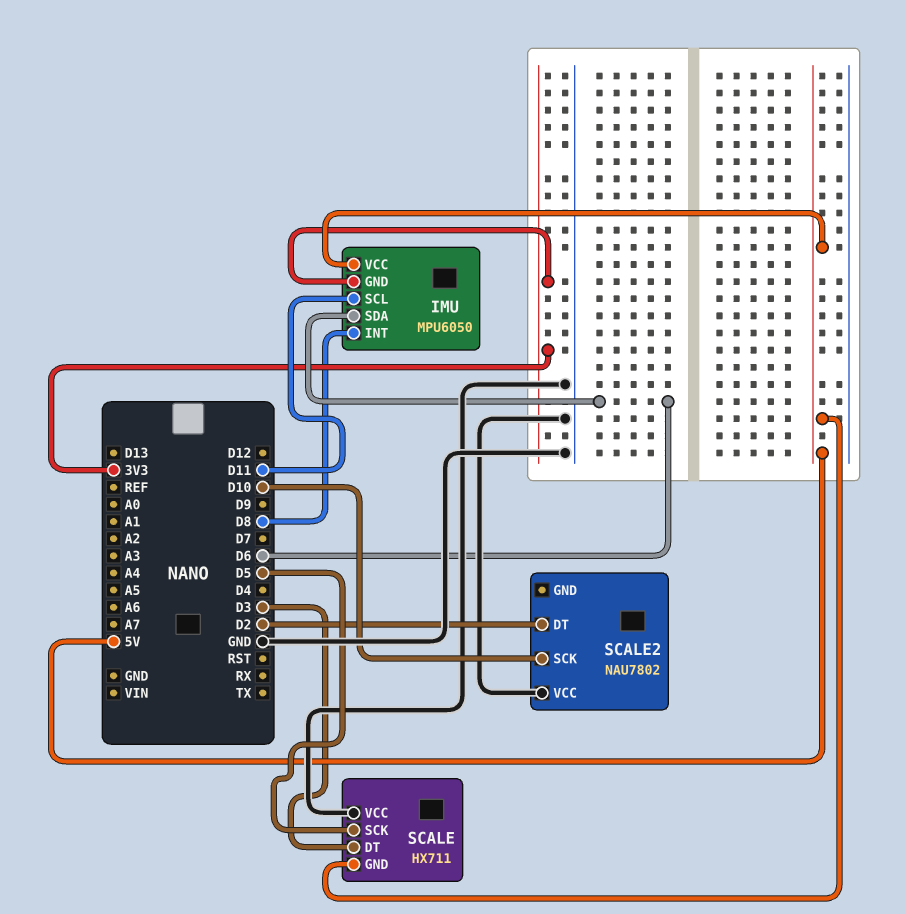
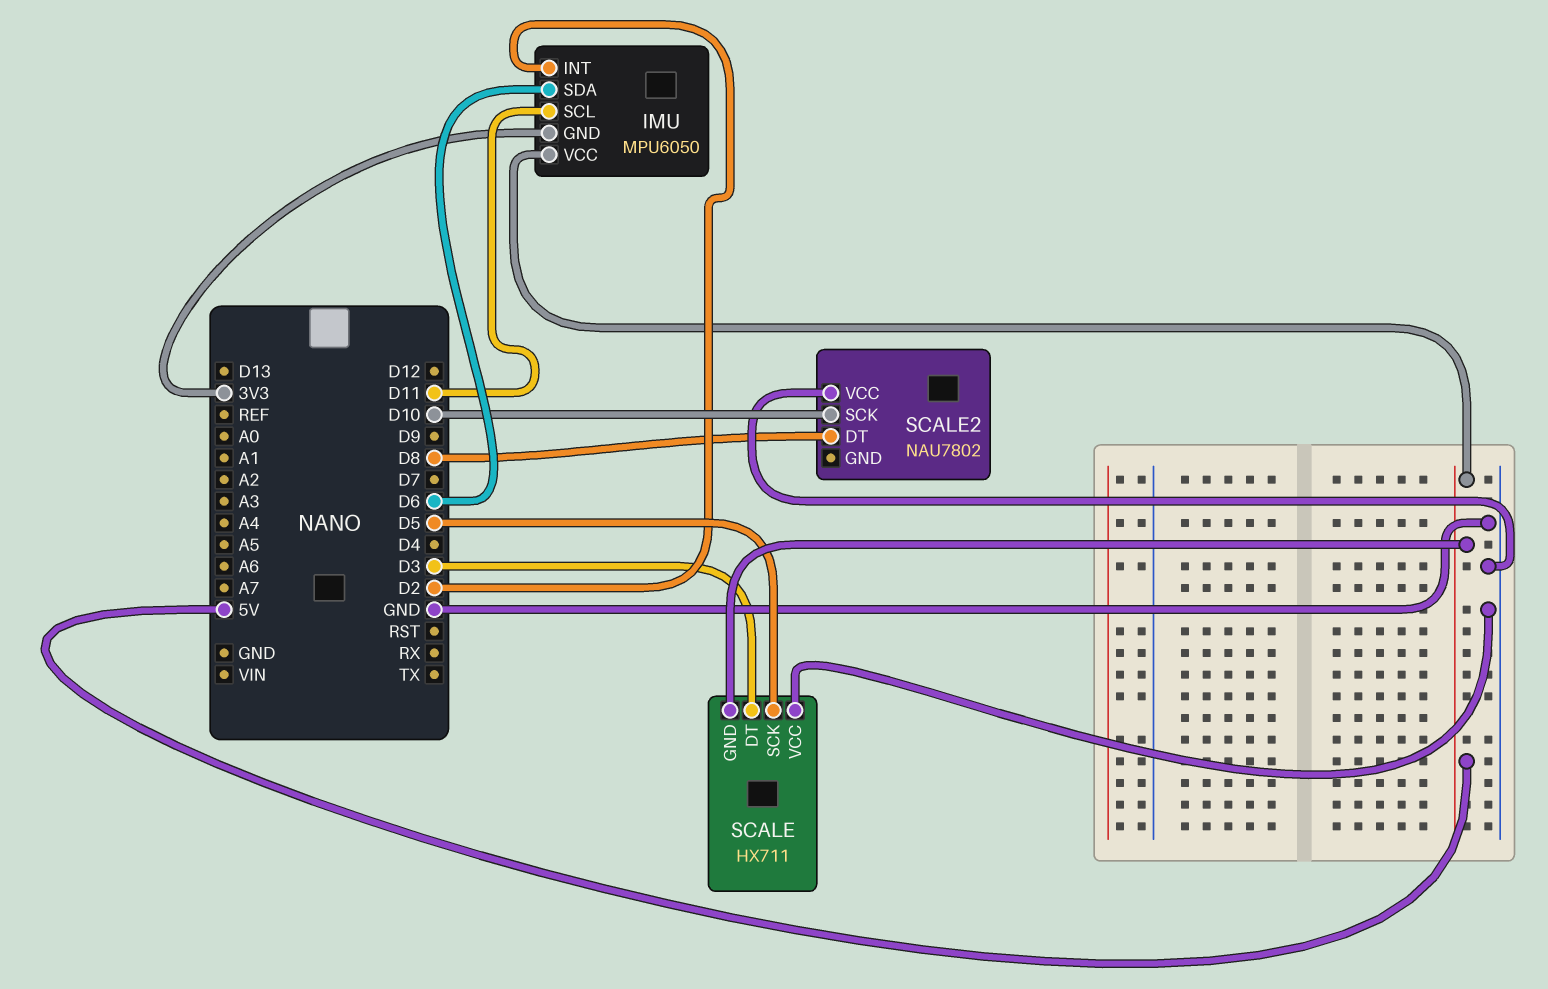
IMU pin INT: D8 -> D2
SCALE2 pin DT: D2 -> D8

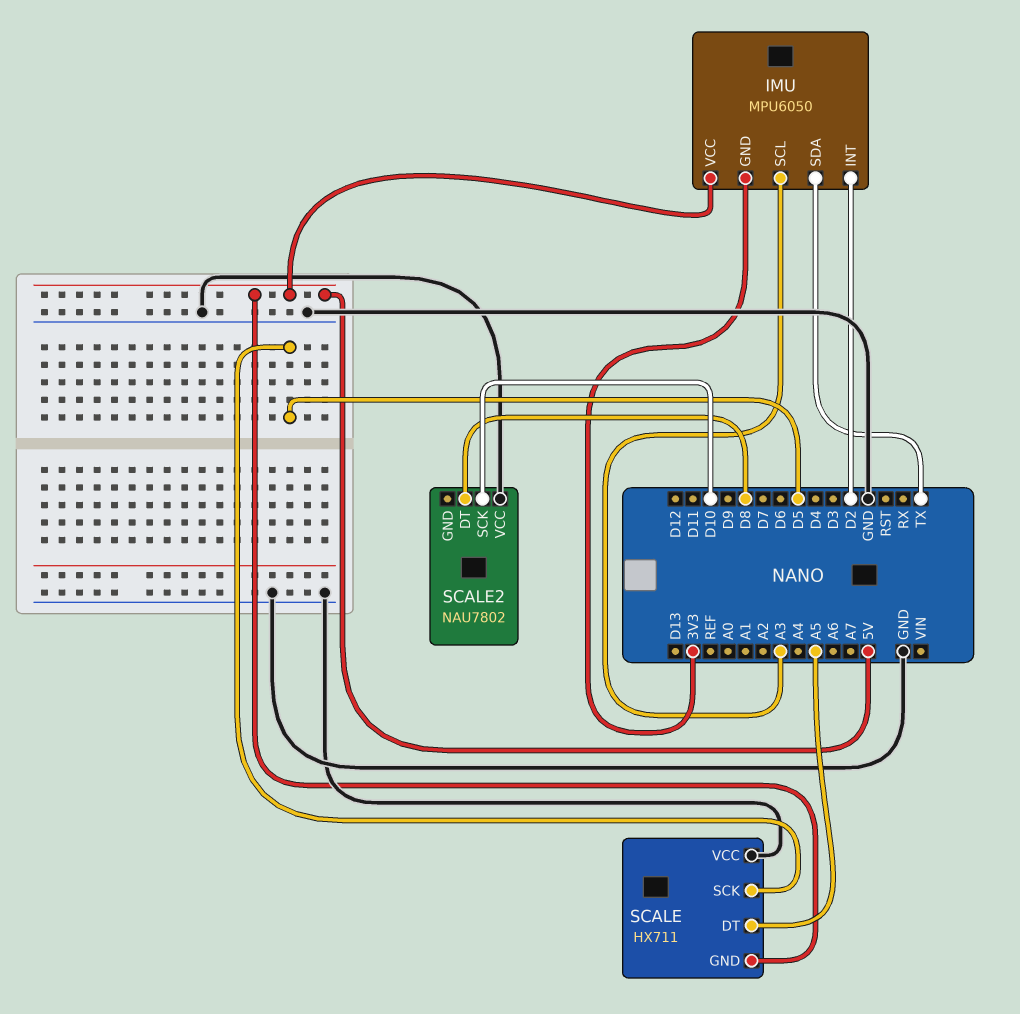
IMU pin SCL: D11 -> A3
IMU pin SDA: D6 -> TX
SCALE pin DT: D3 -> A5

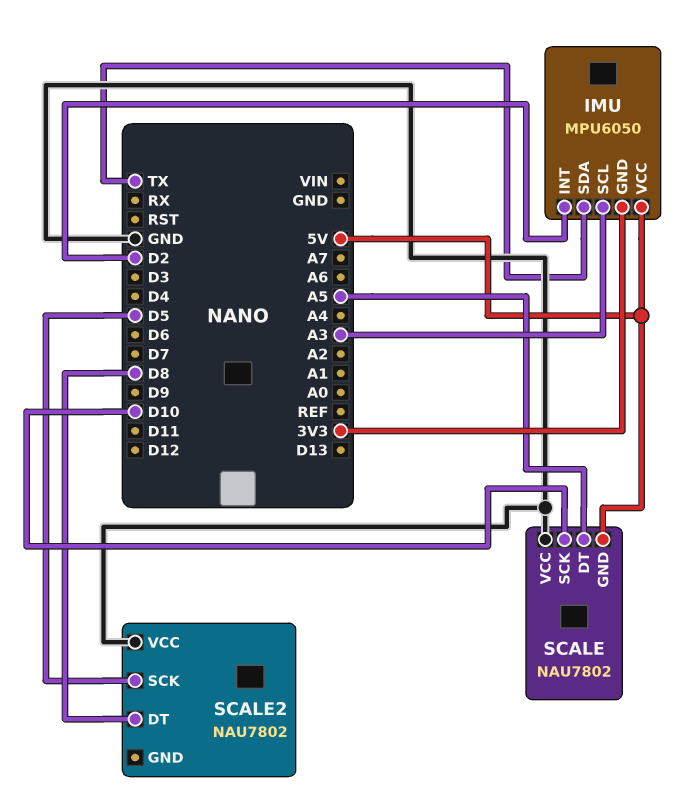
SCALE: HX711 -> NAU7802
SCALE pin SCK: D5 -> D10
SCALE2 pin SCK: D10 -> D5

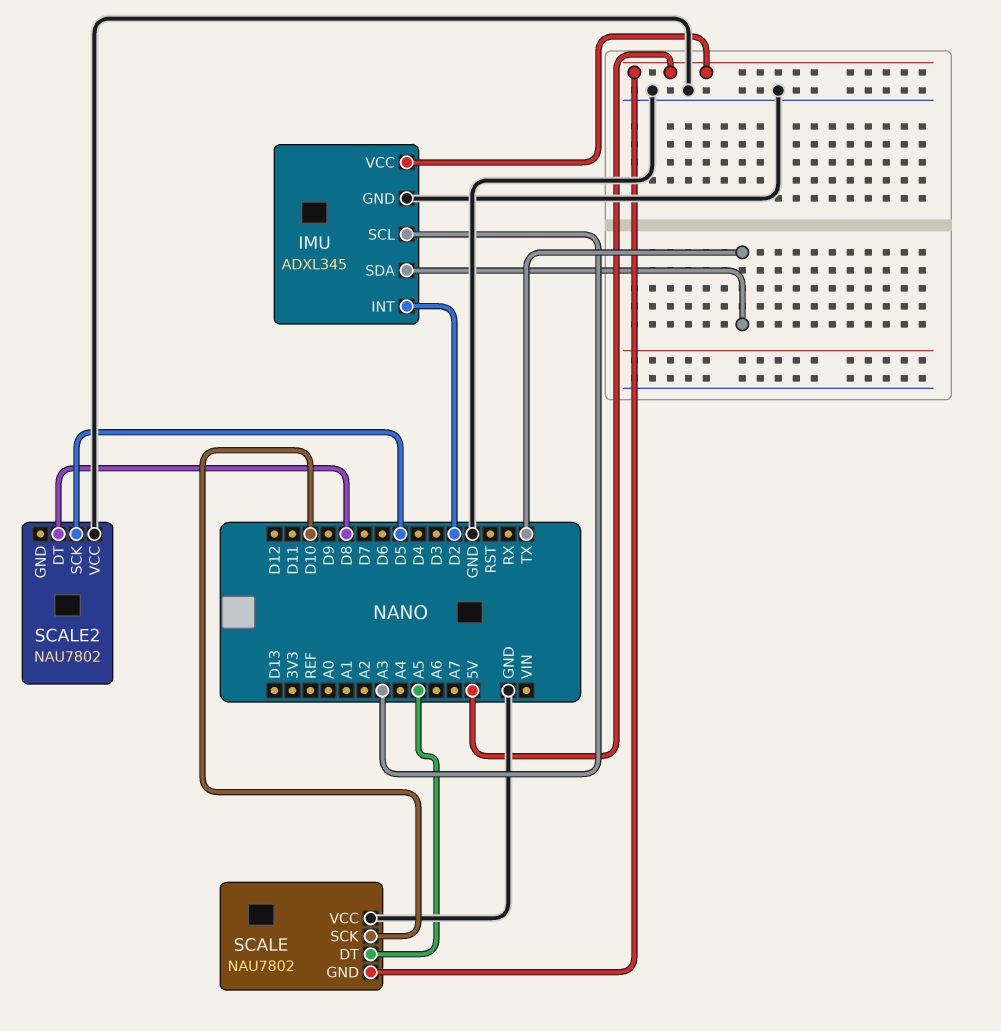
IMU: MPU6050 -> ADXL345
IMU pin GND: 3V3 -> GND

